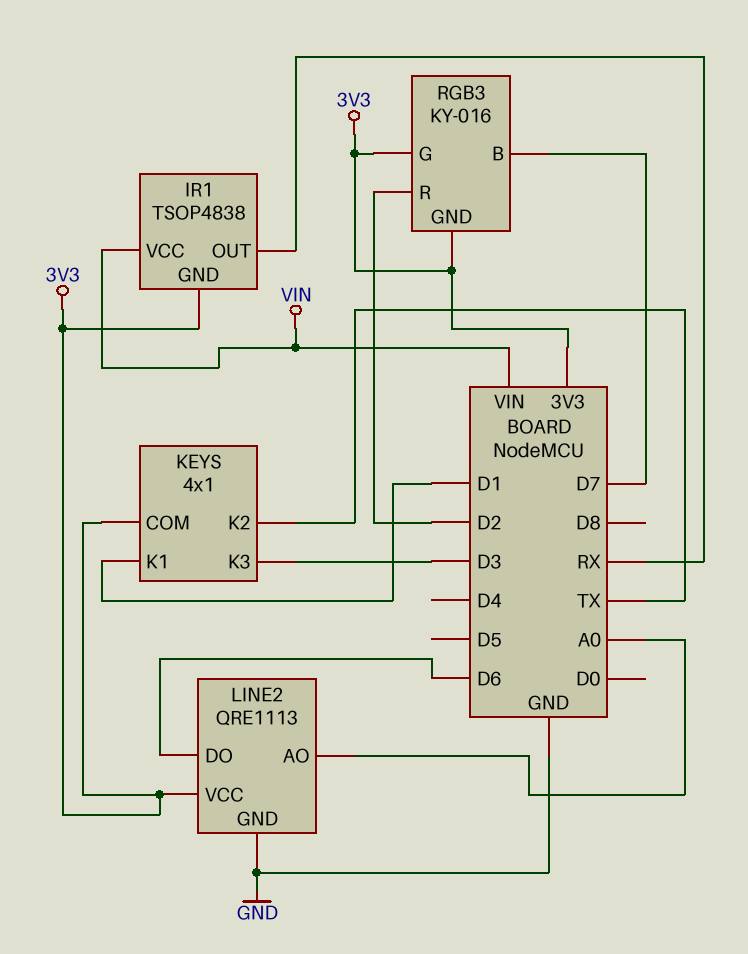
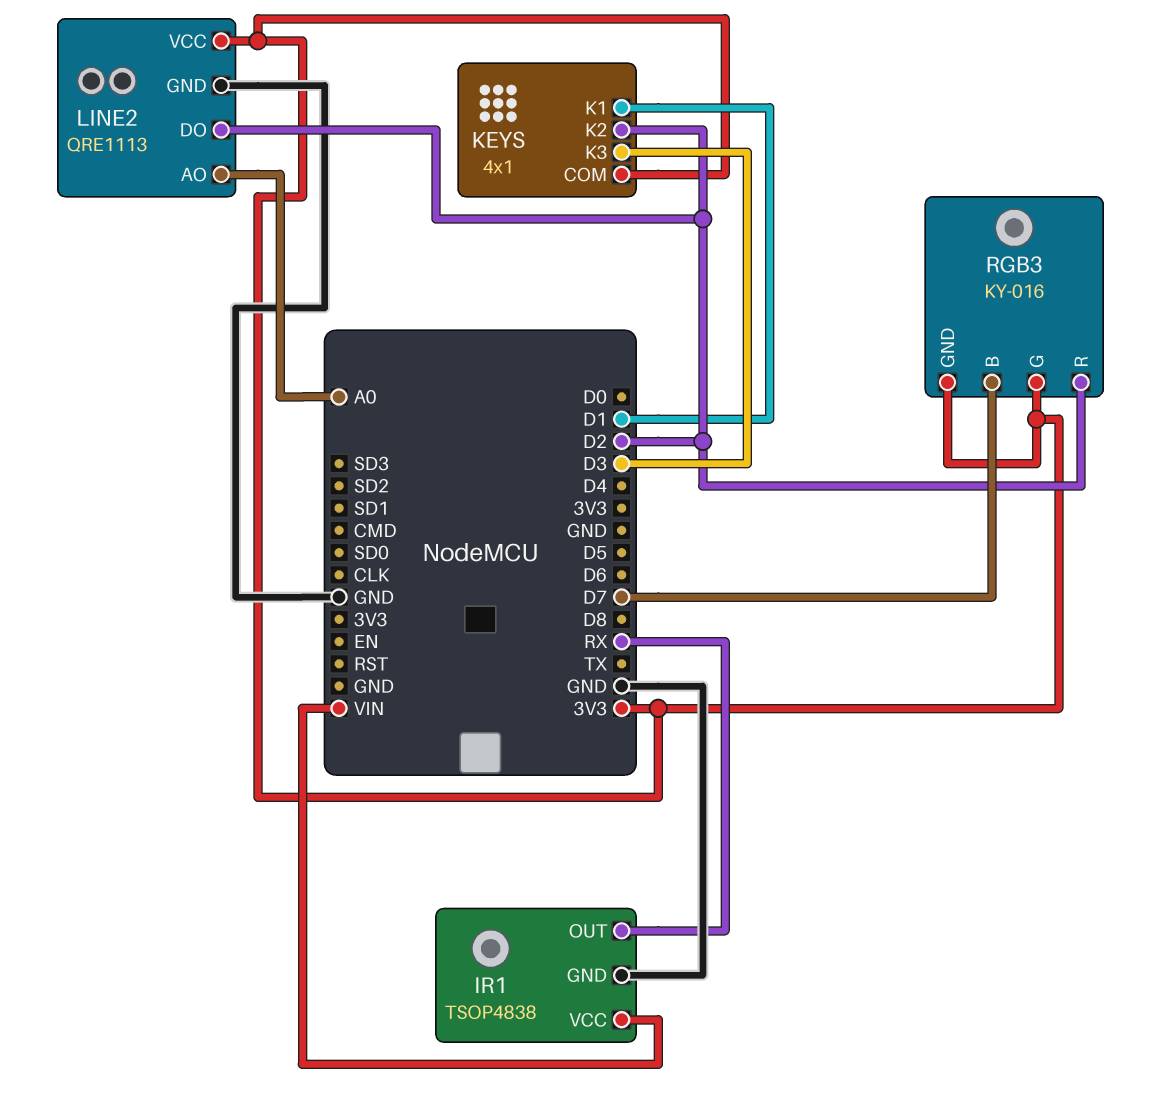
IR1 pin GND: 3V3 -> GND
KEYS pin K2: TX -> D2
LINE2 pin DO: D6 -> D2

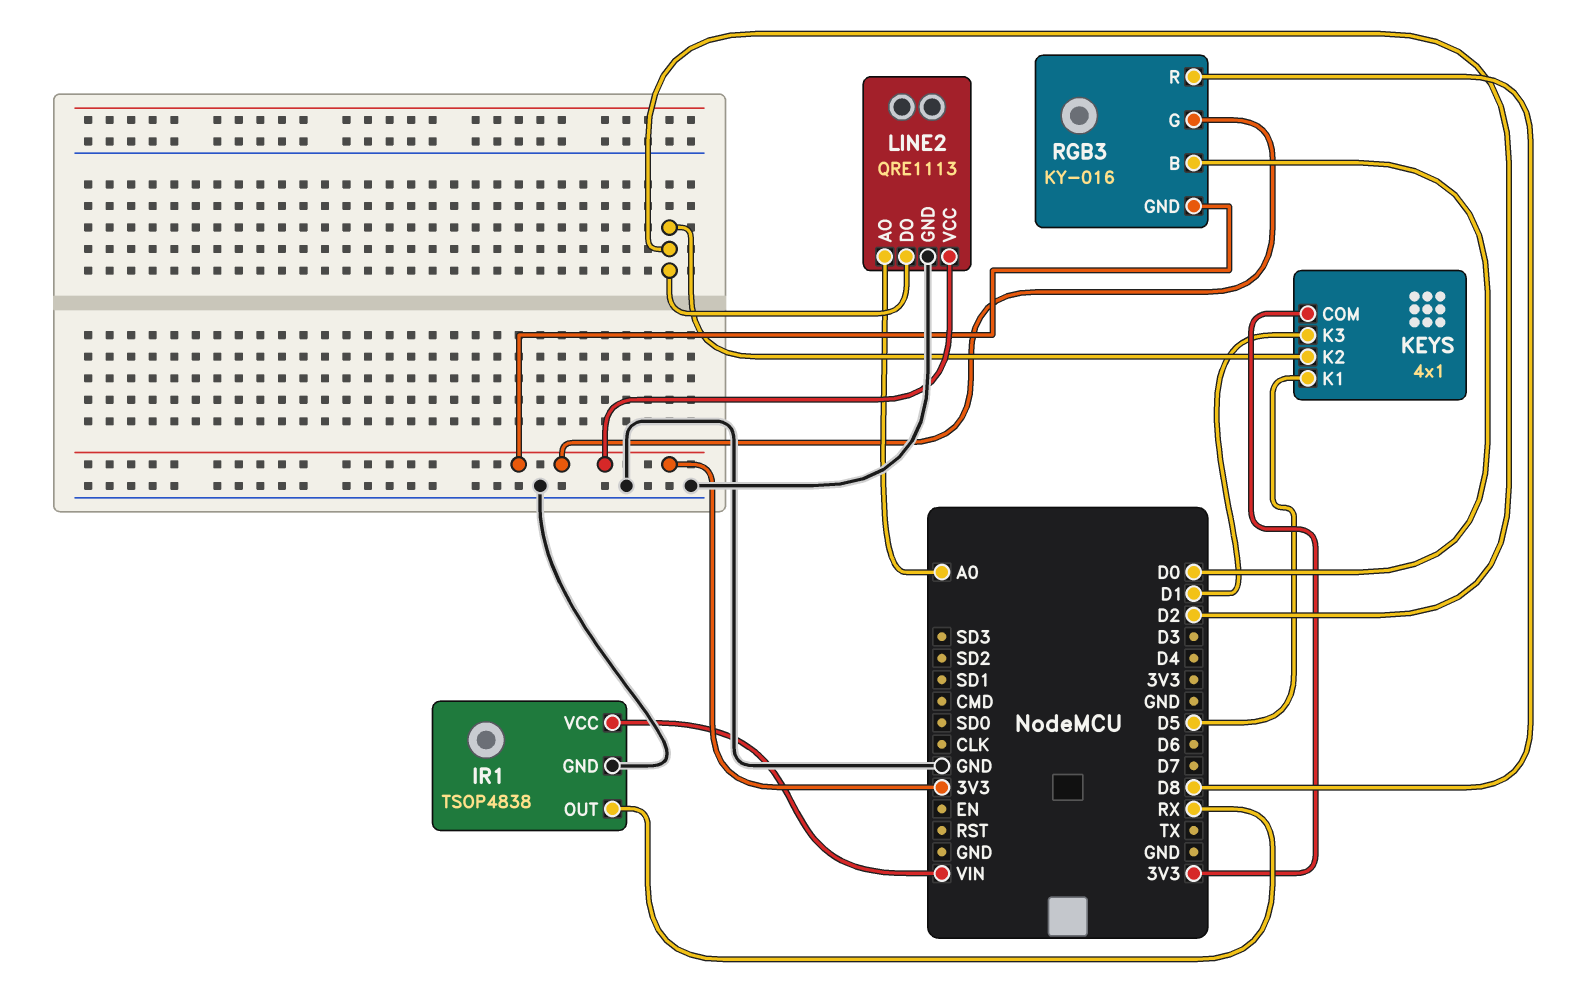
KEYS pin K1: D1 -> D5
KEYS pin K3: D3 -> D1
RGB3 pin B: D7 -> D0
RGB3 pin R: D2 -> D8

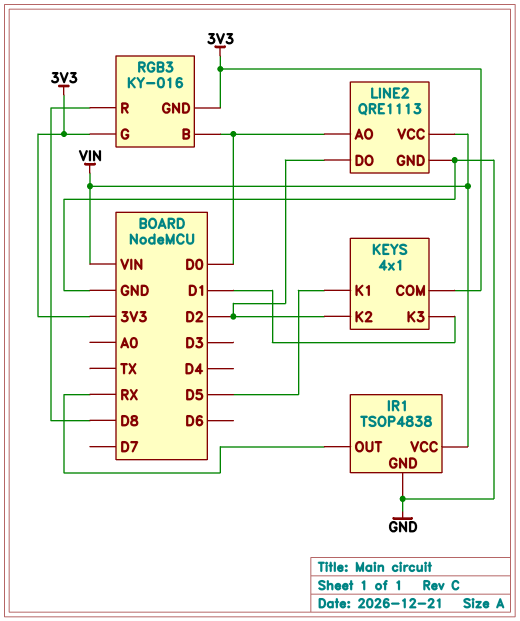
LINE2 pin AO: A0 -> D0
LINE2 pin VCC: 3V3 -> VIN

